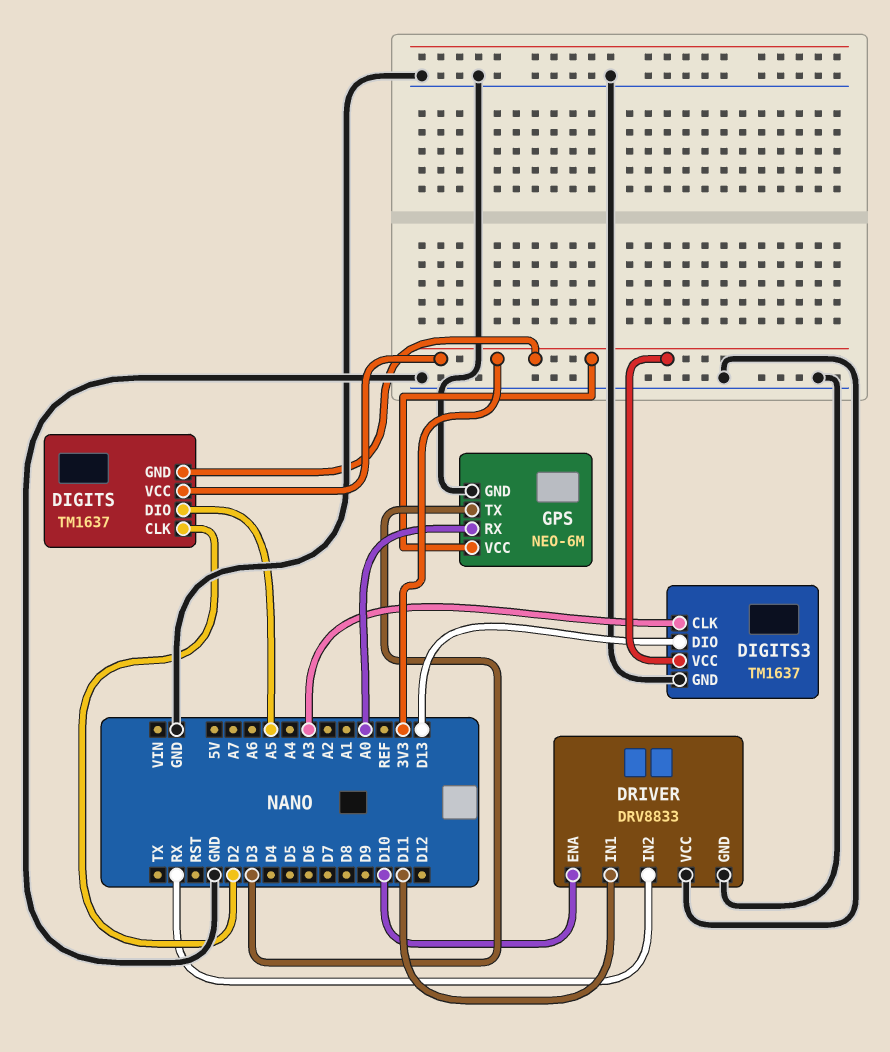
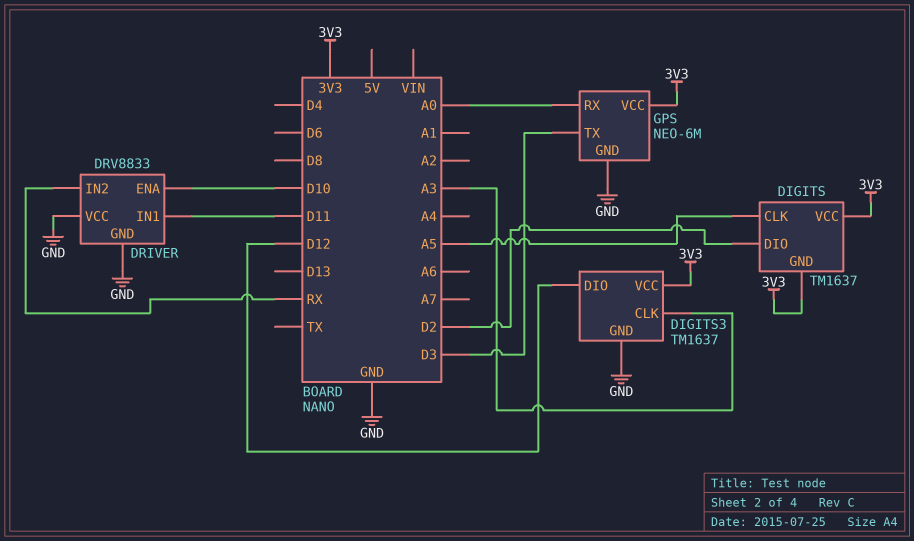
DIGITS pin CLK: D2 -> A5
DIGITS pin DIO: A5 -> D2
DIGITS3 pin DIO: D13 -> D12

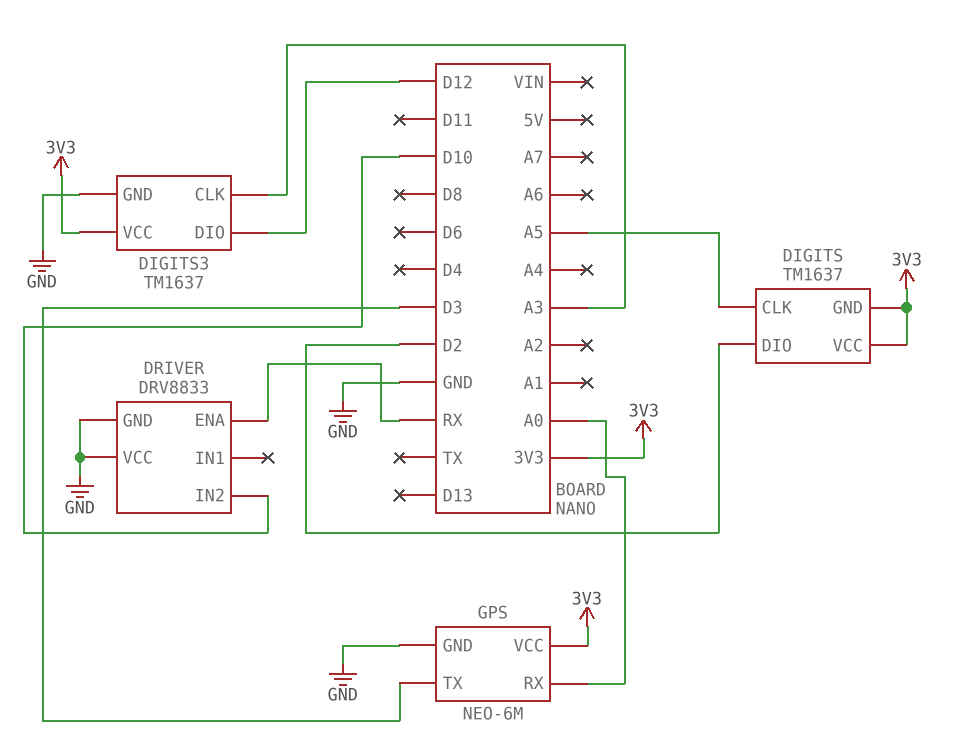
DRIVER pin ENA: D10 -> RX
DRIVER pin IN1: D11 -> none
DRIVER pin IN2: RX -> D10

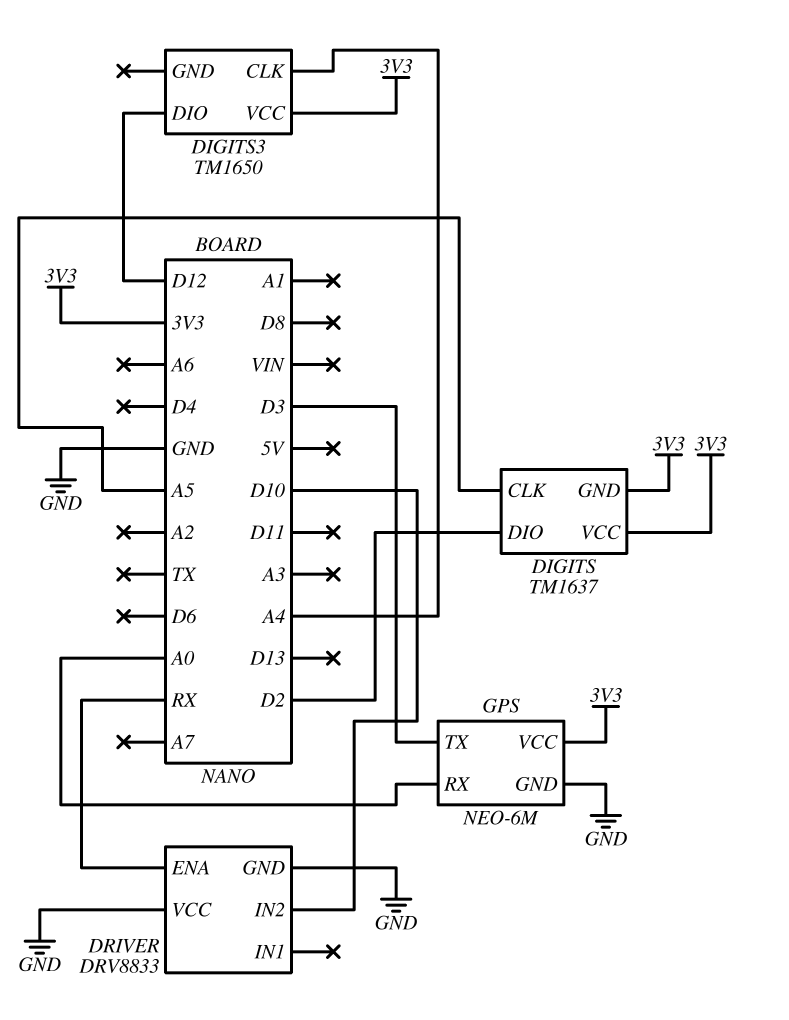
DIGITS3: TM1637 -> TM1650
DIGITS3 pin CLK: A3 -> A4
DIGITS3 pin GND: GND -> none

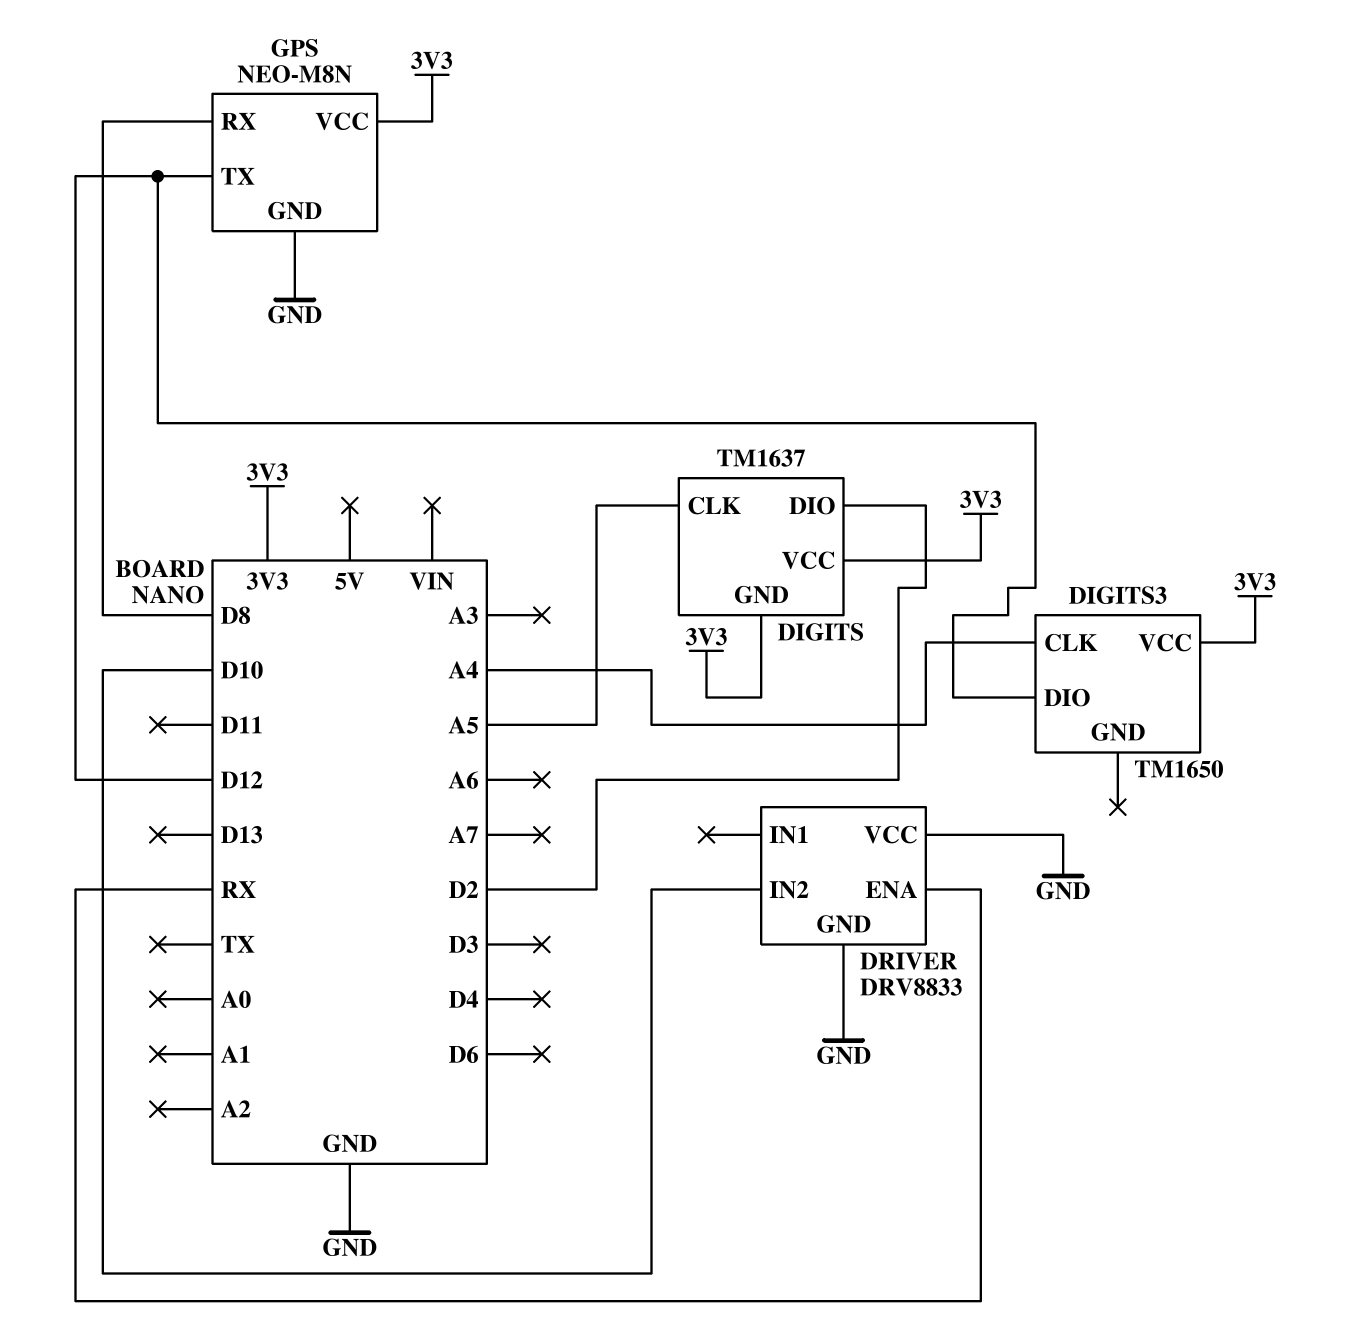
GPS: NEO-6M -> NEO-M8N
GPS pin RX: A0 -> D8
GPS pin TX: D3 -> D12

